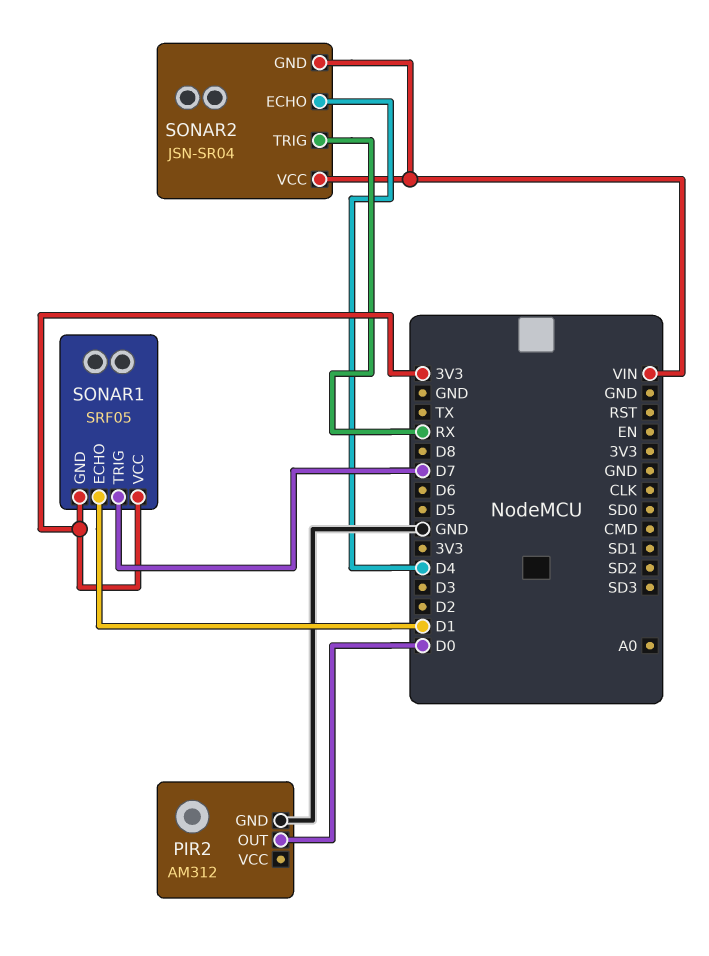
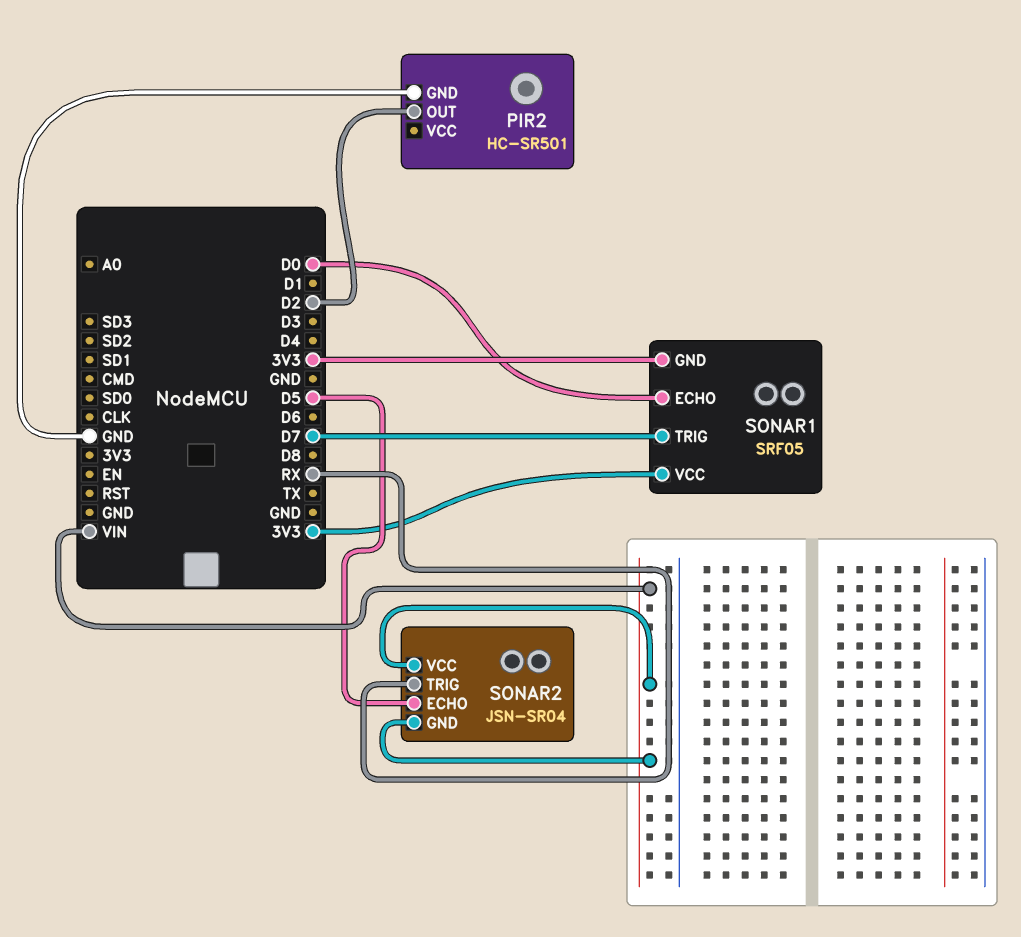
PIR2: AM312 -> HC-SR501
PIR2 pin OUT: D0 -> D2
SONAR1 pin ECHO: D1 -> D0
SONAR2 pin ECHO: D4 -> D5

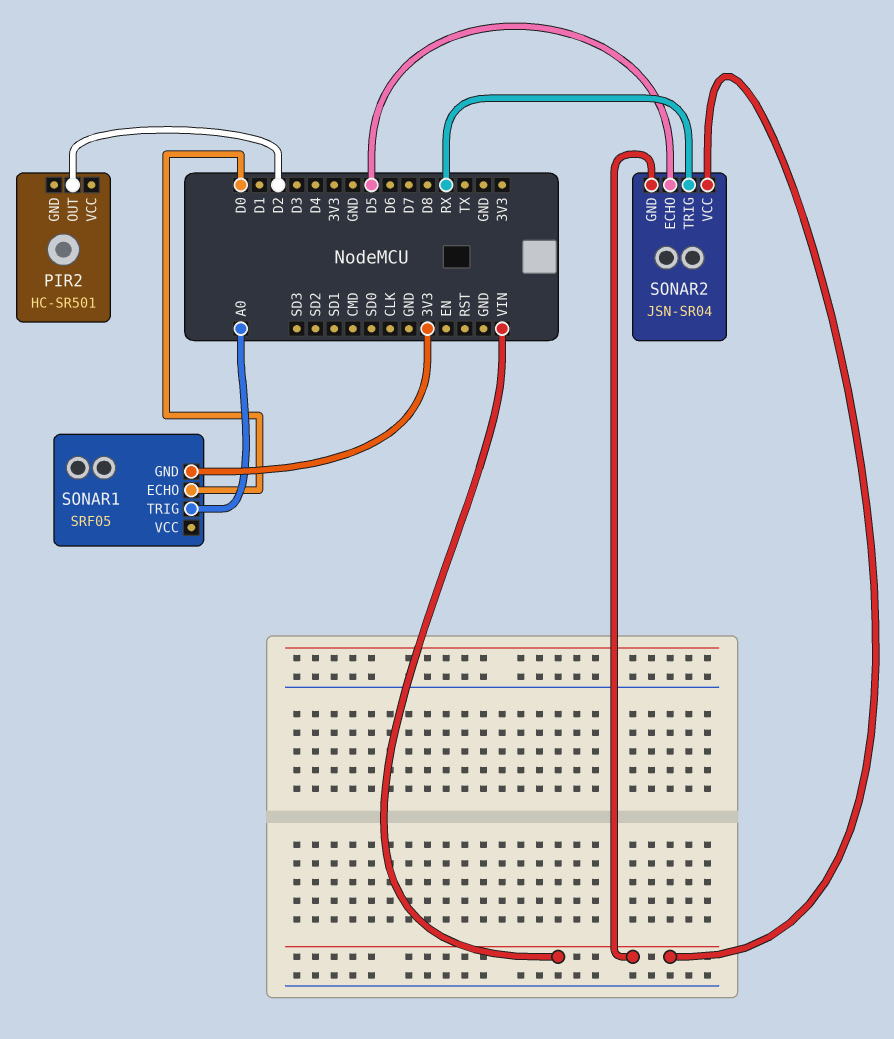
PIR2 pin GND: GND -> none
SONAR1 pin TRIG: D7 -> A0
SONAR1 pin VCC: 3V3 -> none

